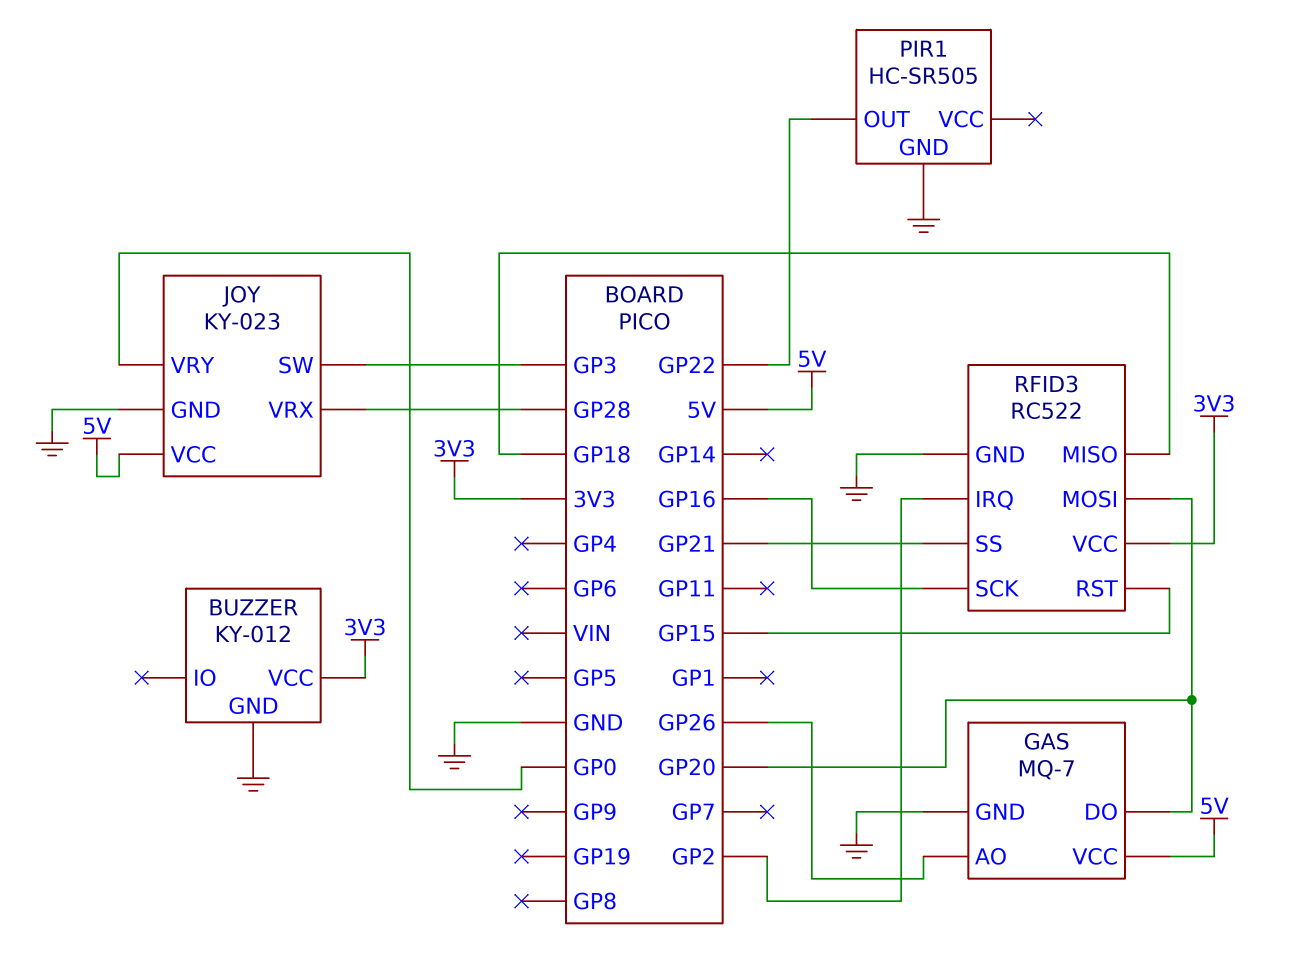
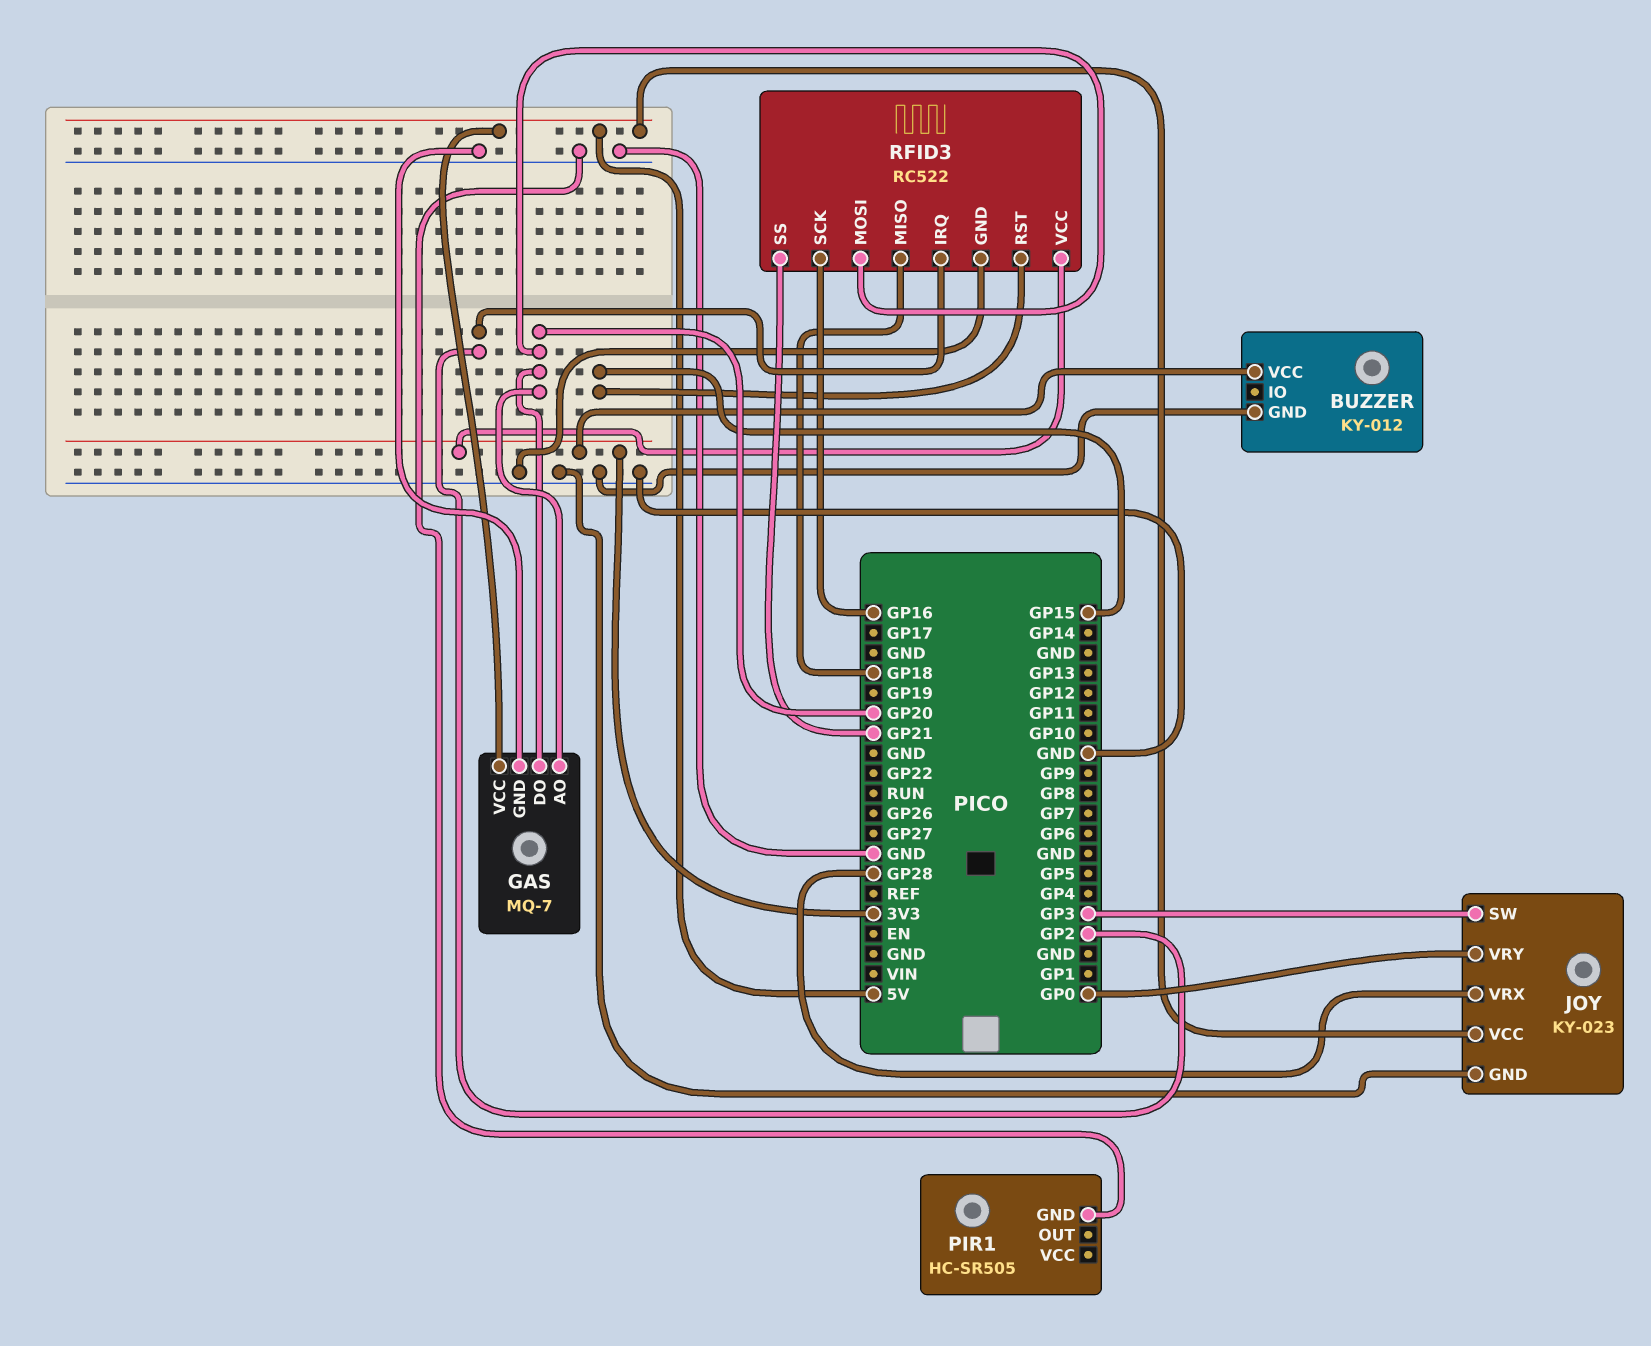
GAS pin AO: GP26 -> GP20
PIR1 pin OUT: GP22 -> none

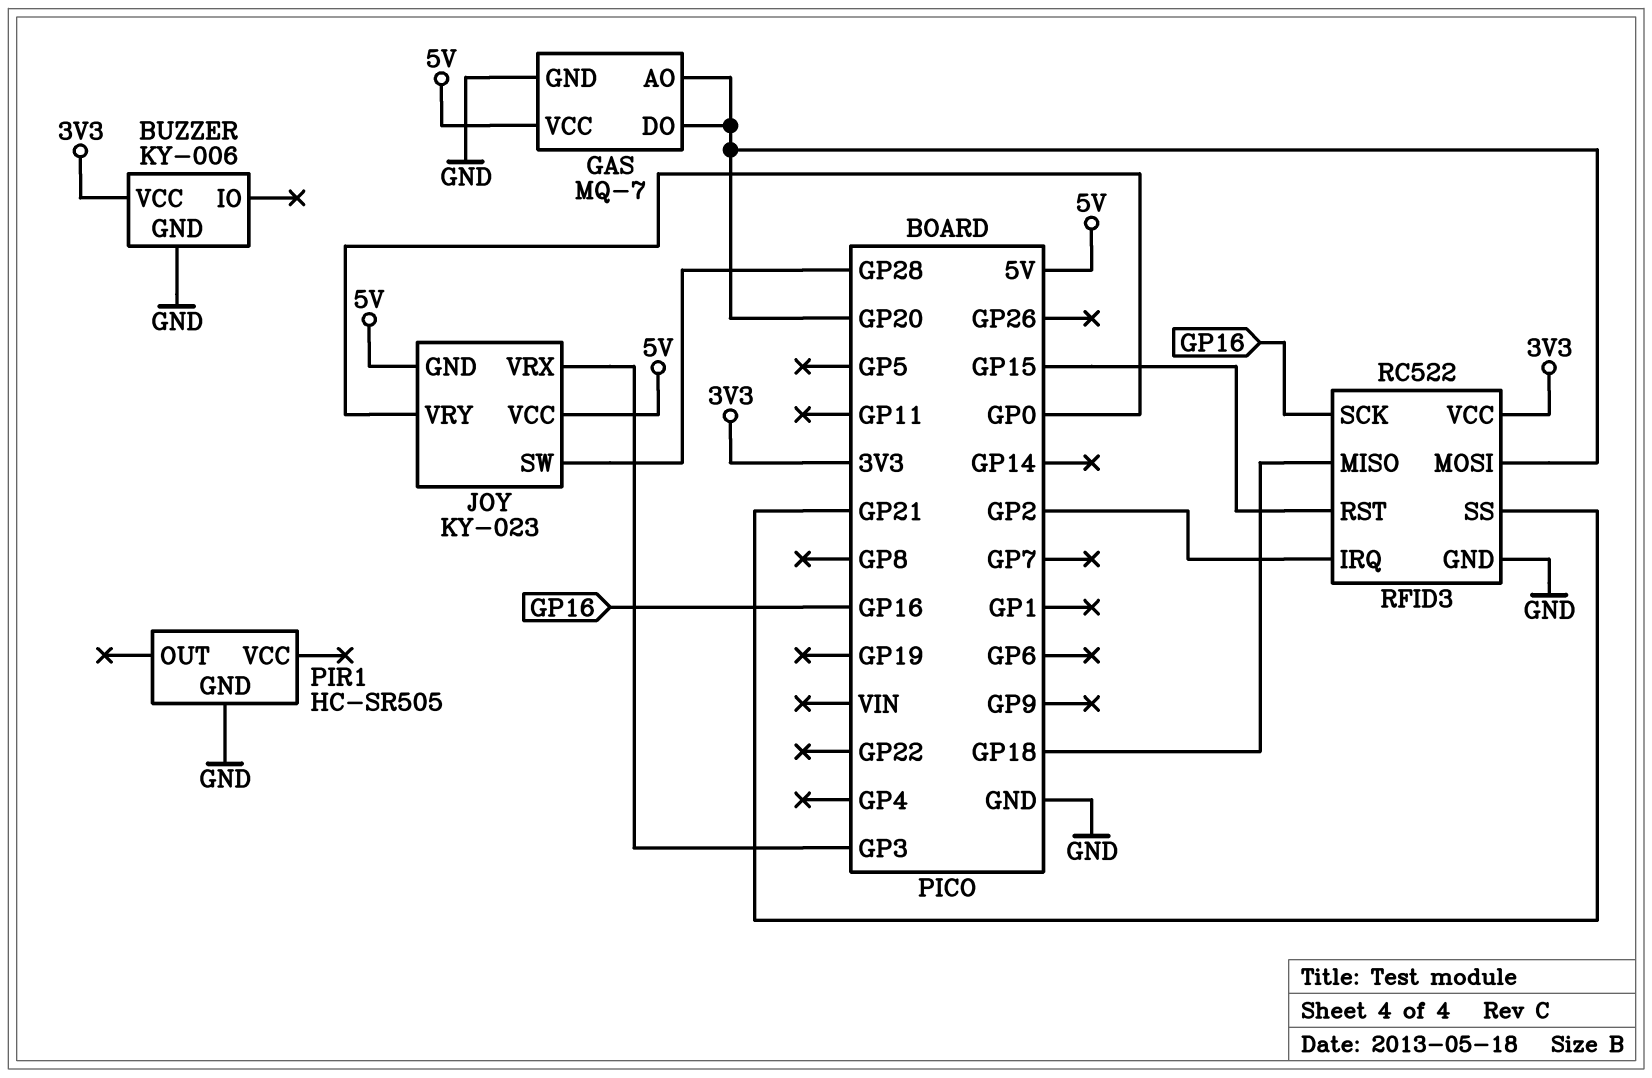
BUZZER: KY-012 -> KY-006
JOY pin GND: GND -> 5V
JOY pin SW: GP3 -> GP28
JOY pin VRX: GP28 -> GP3

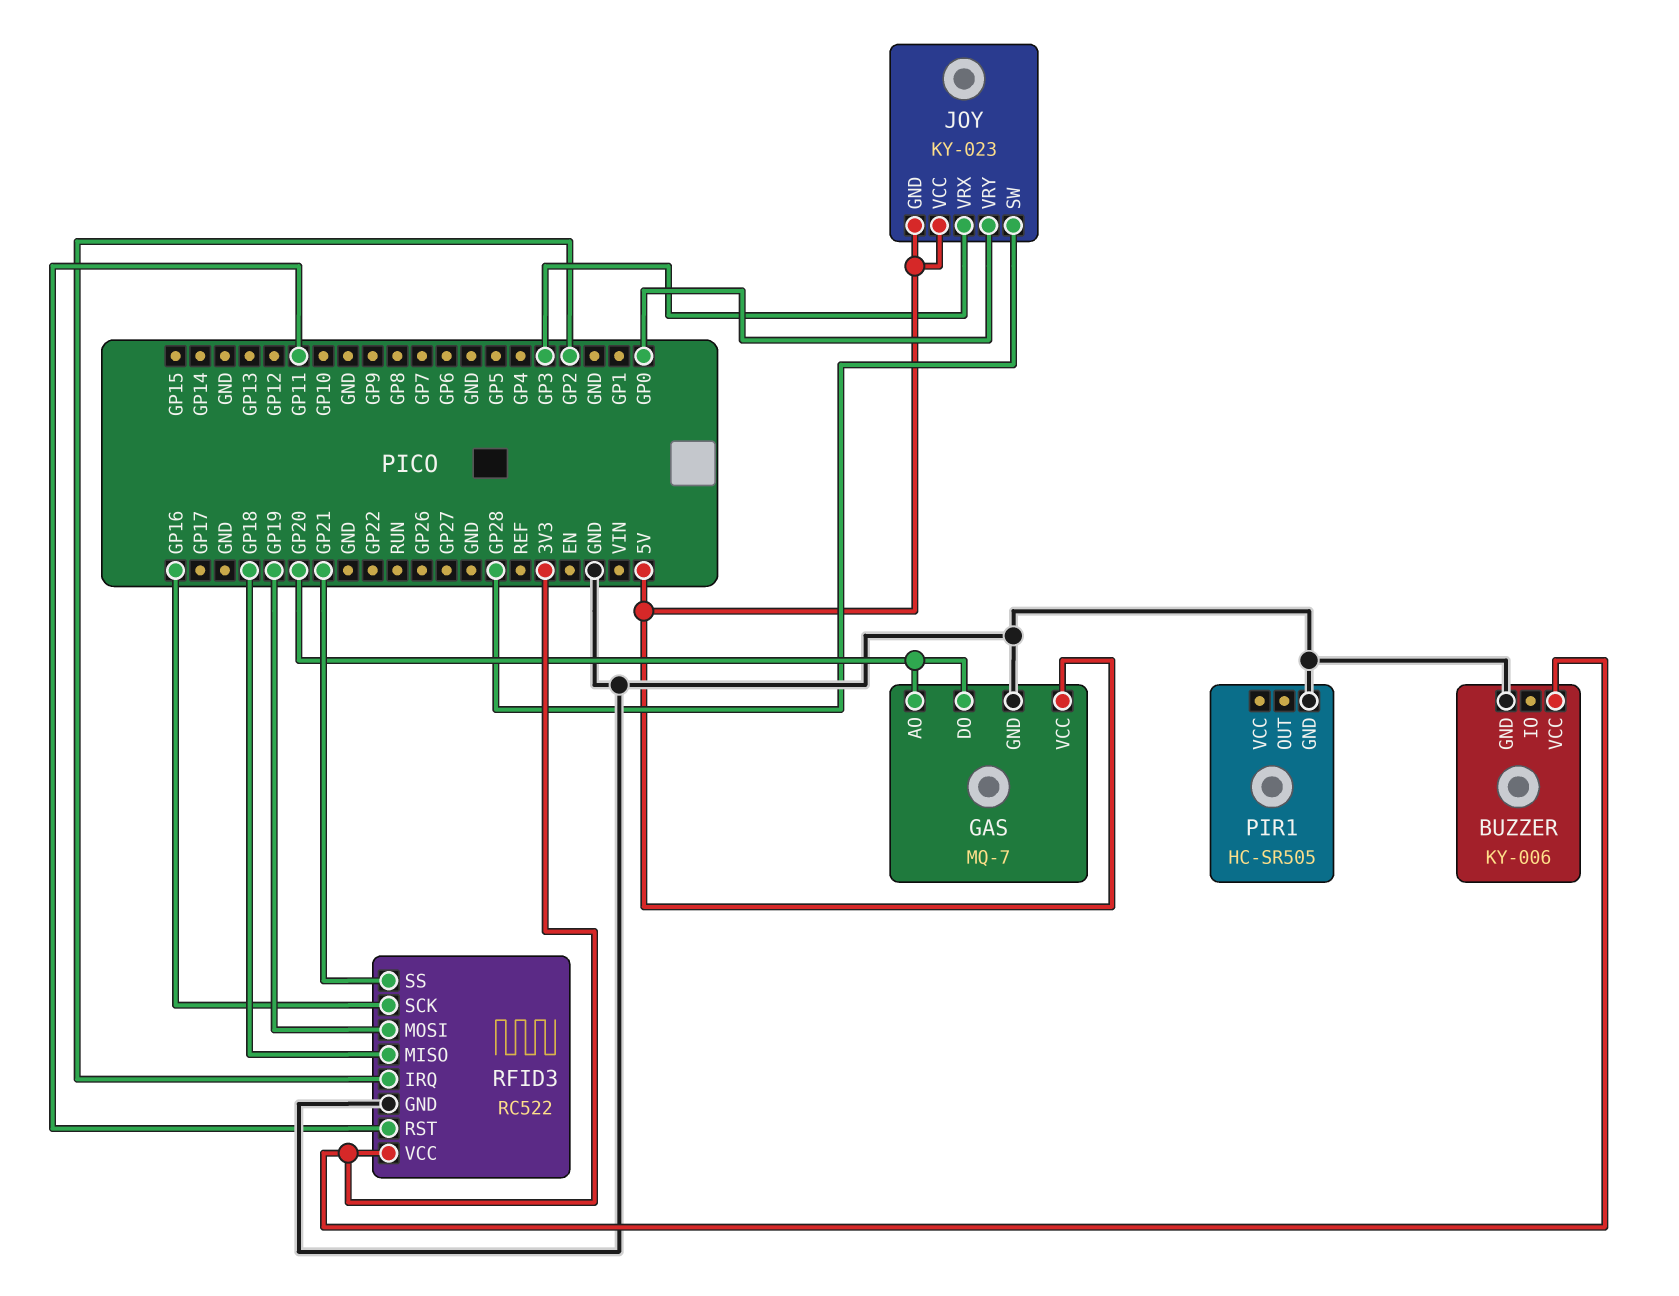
RFID3 pin MOSI: GP20 -> GP19
RFID3 pin RST: GP15 -> GP11

